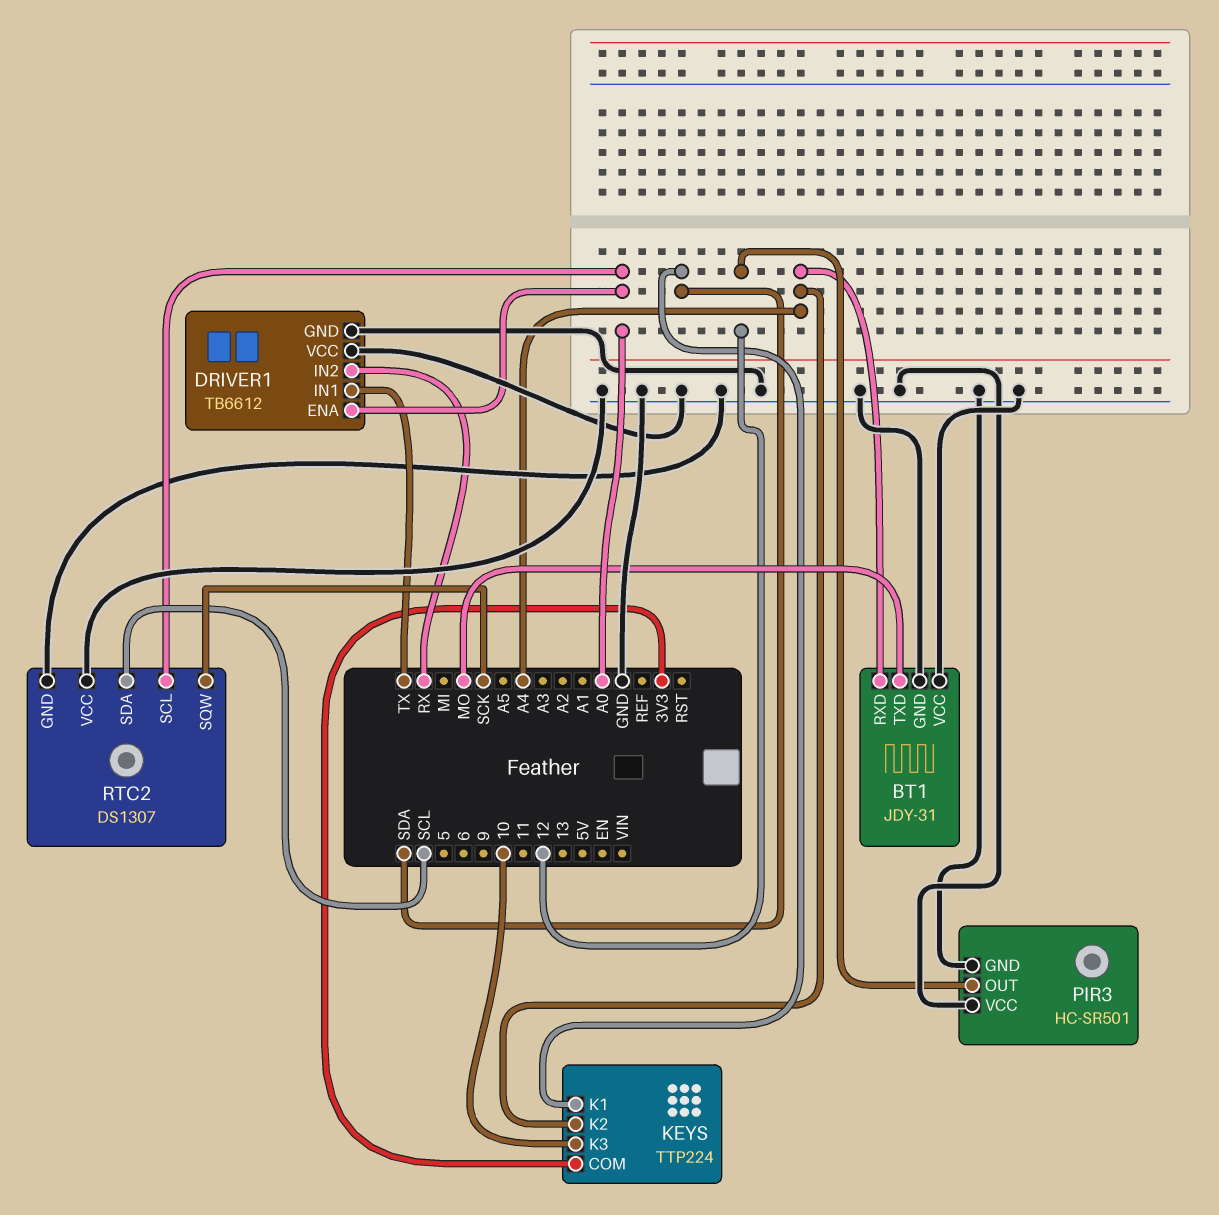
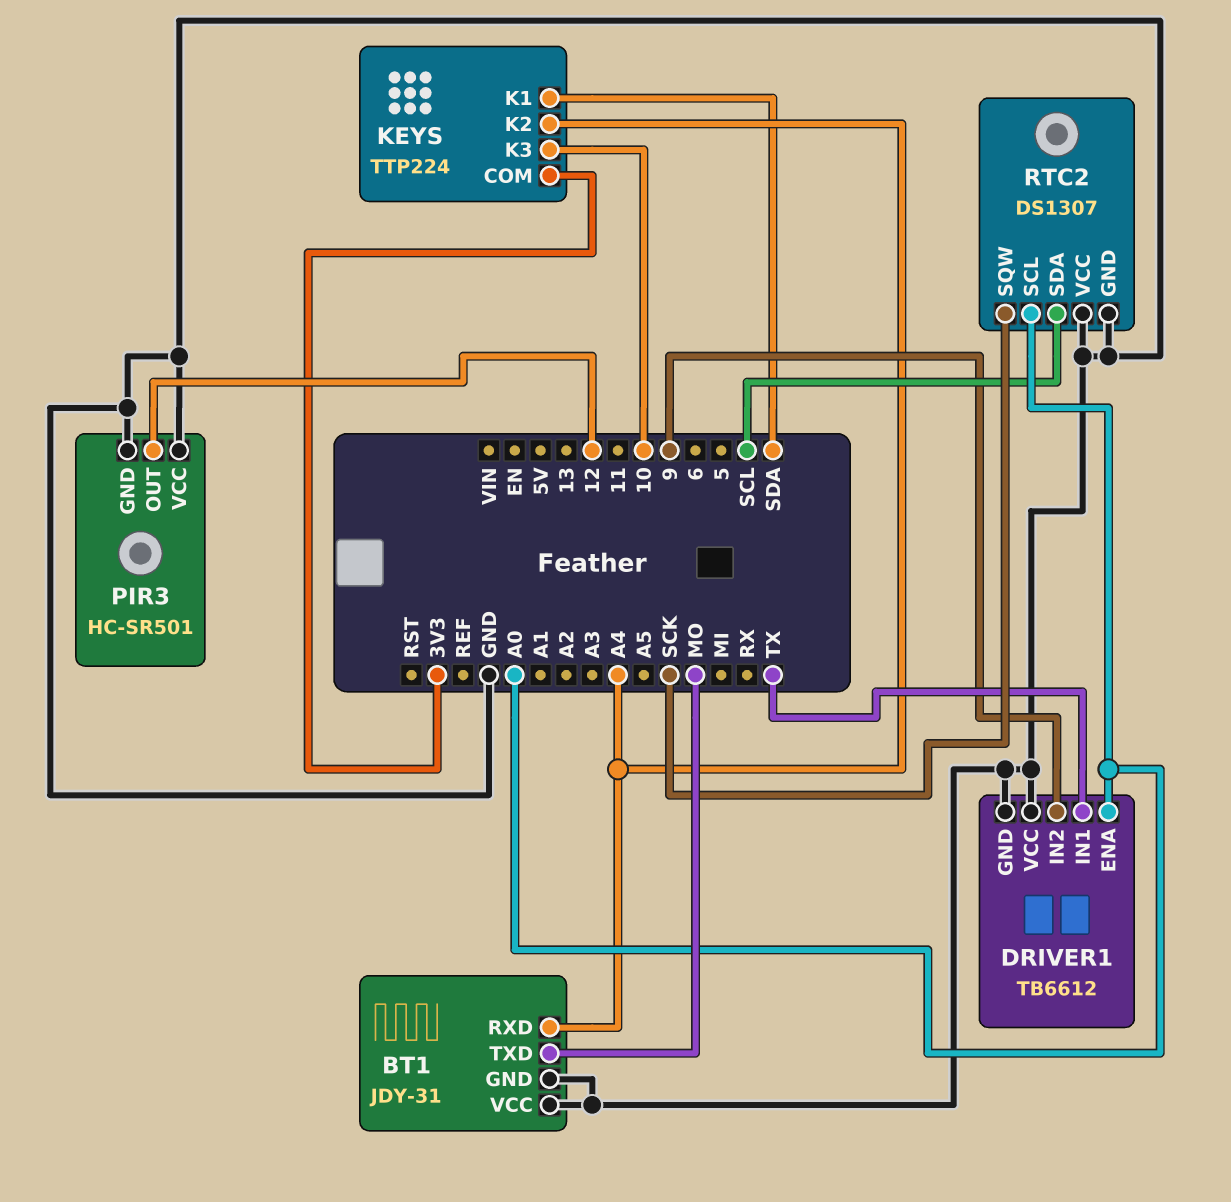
DRIVER1 pin IN2: RX -> 9

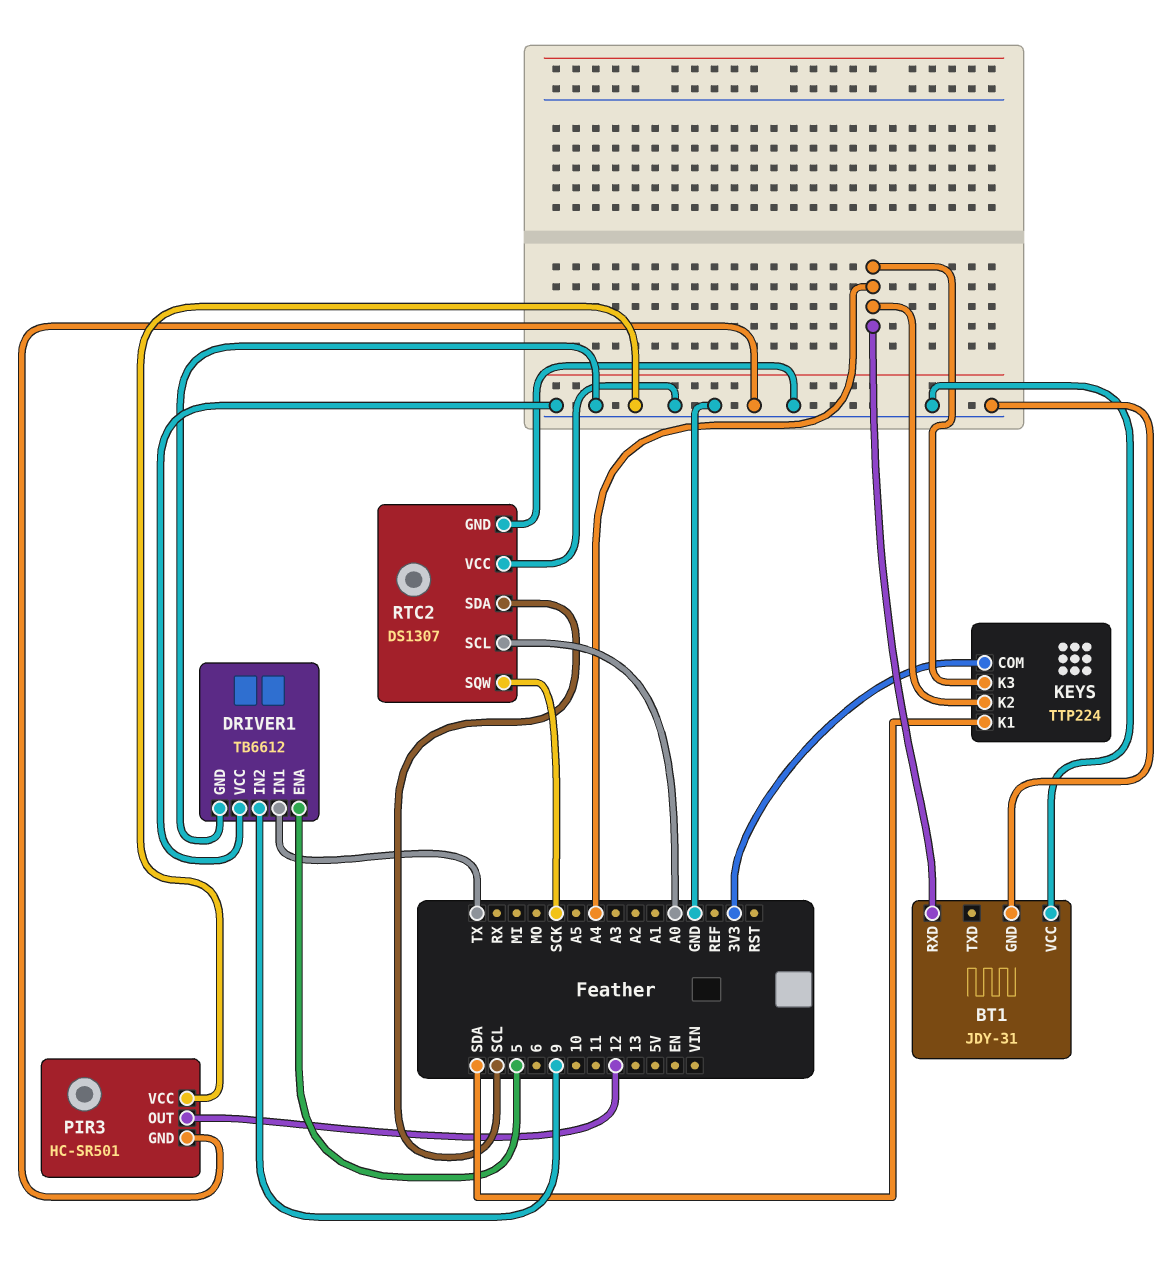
BT1 pin TXD: MO -> none
DRIVER1 pin ENA: A0 -> 5
KEYS pin K3: 10 -> A4

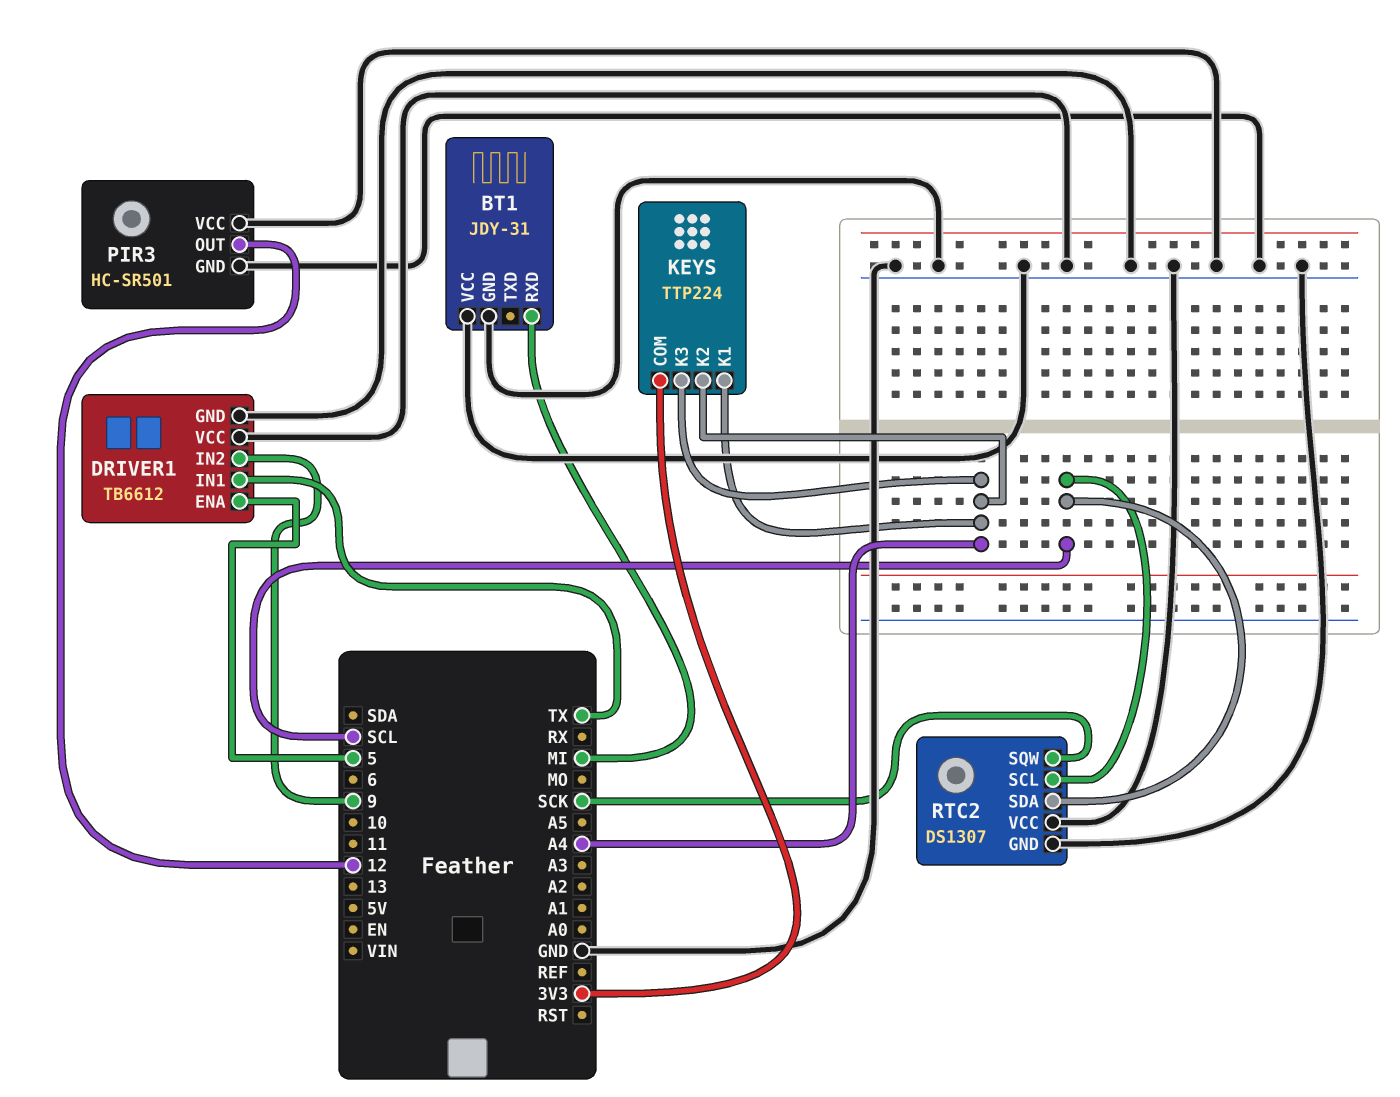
BT1 pin RXD: A4 -> MI
KEYS pin K1: SDA -> A4
RTC2 pin SCL: A0 -> SCL

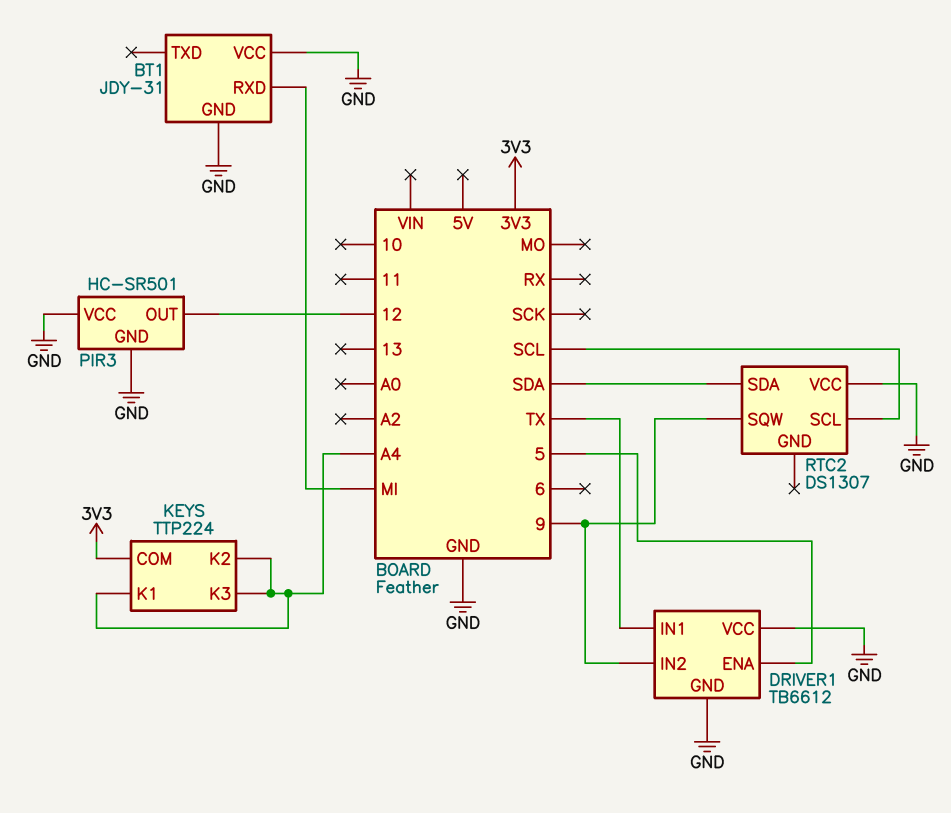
RTC2 pin GND: GND -> none
RTC2 pin SDA: SCL -> SDA
RTC2 pin SQW: SCK -> 9

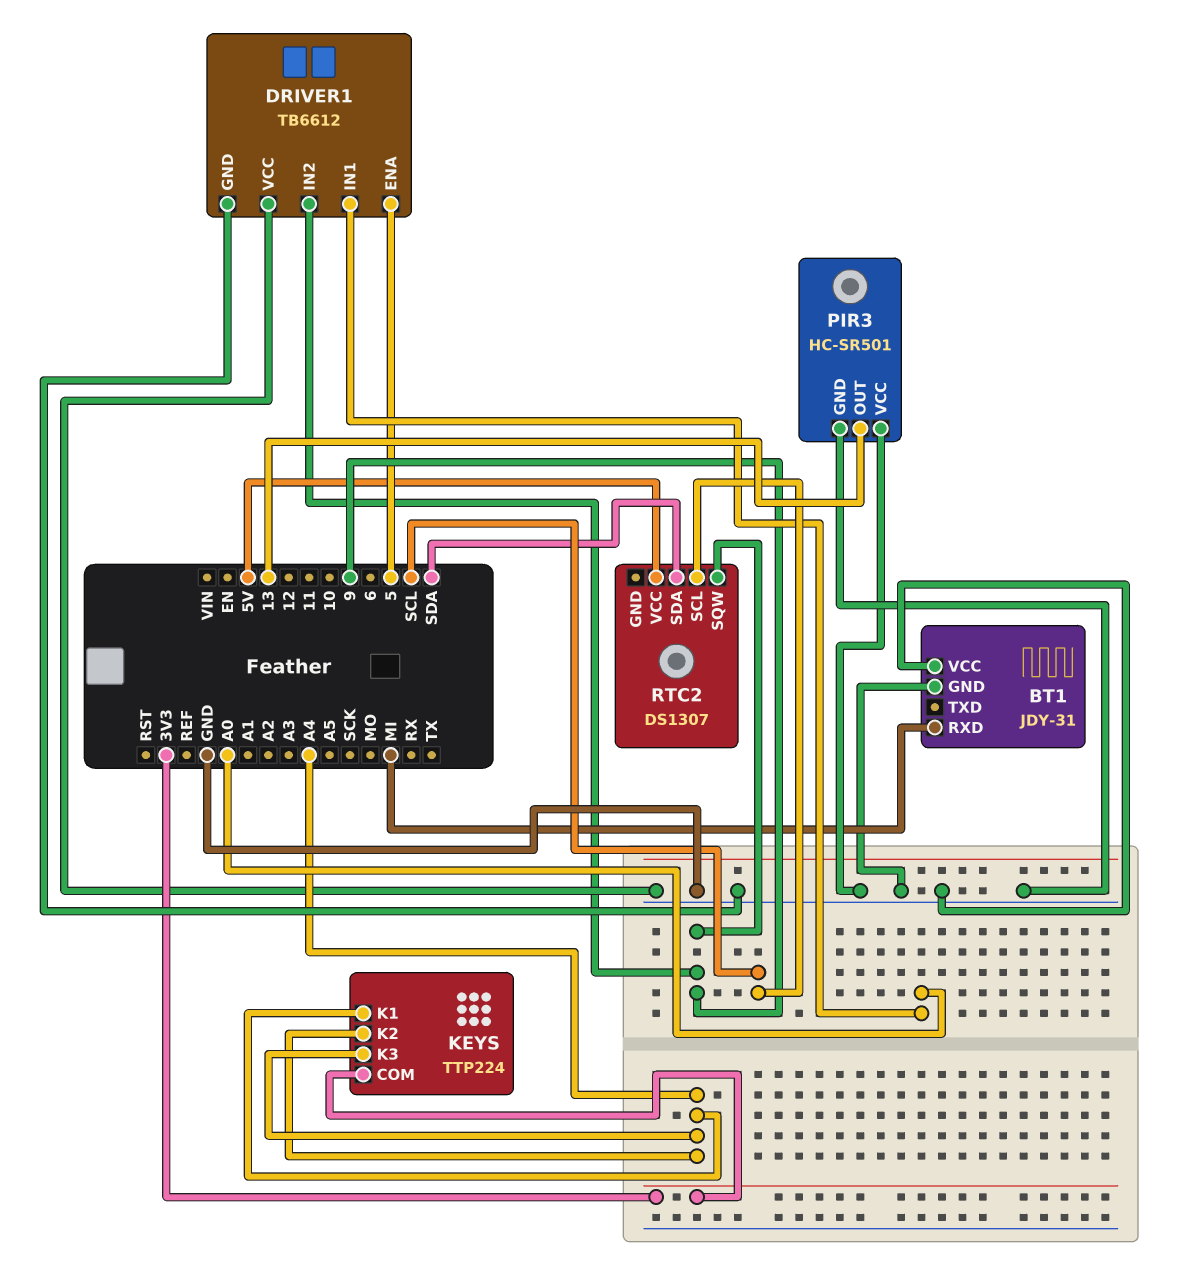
DRIVER1 pin IN1: TX -> A0
PIR3 pin OUT: 12 -> 13
RTC2 pin VCC: GND -> 5V

